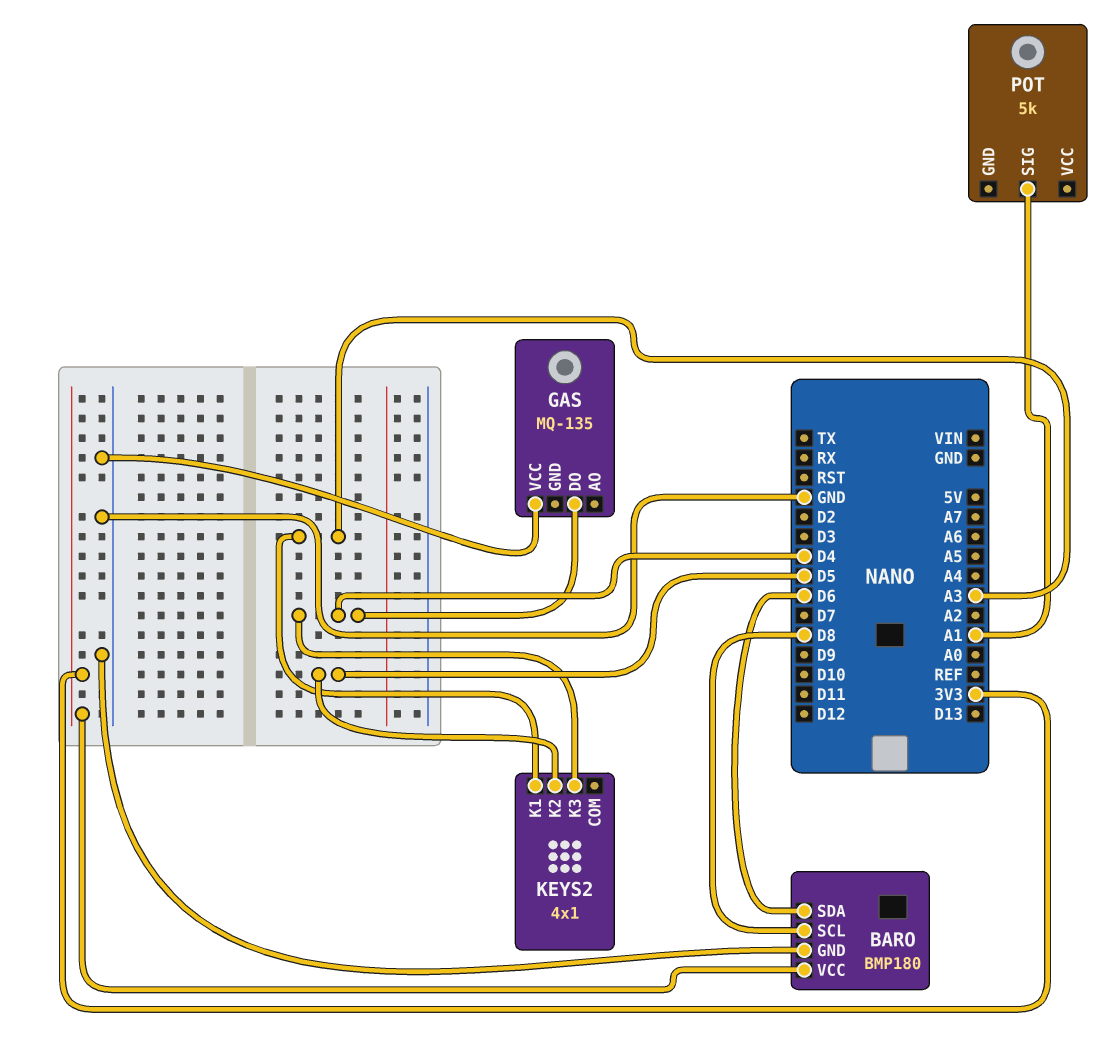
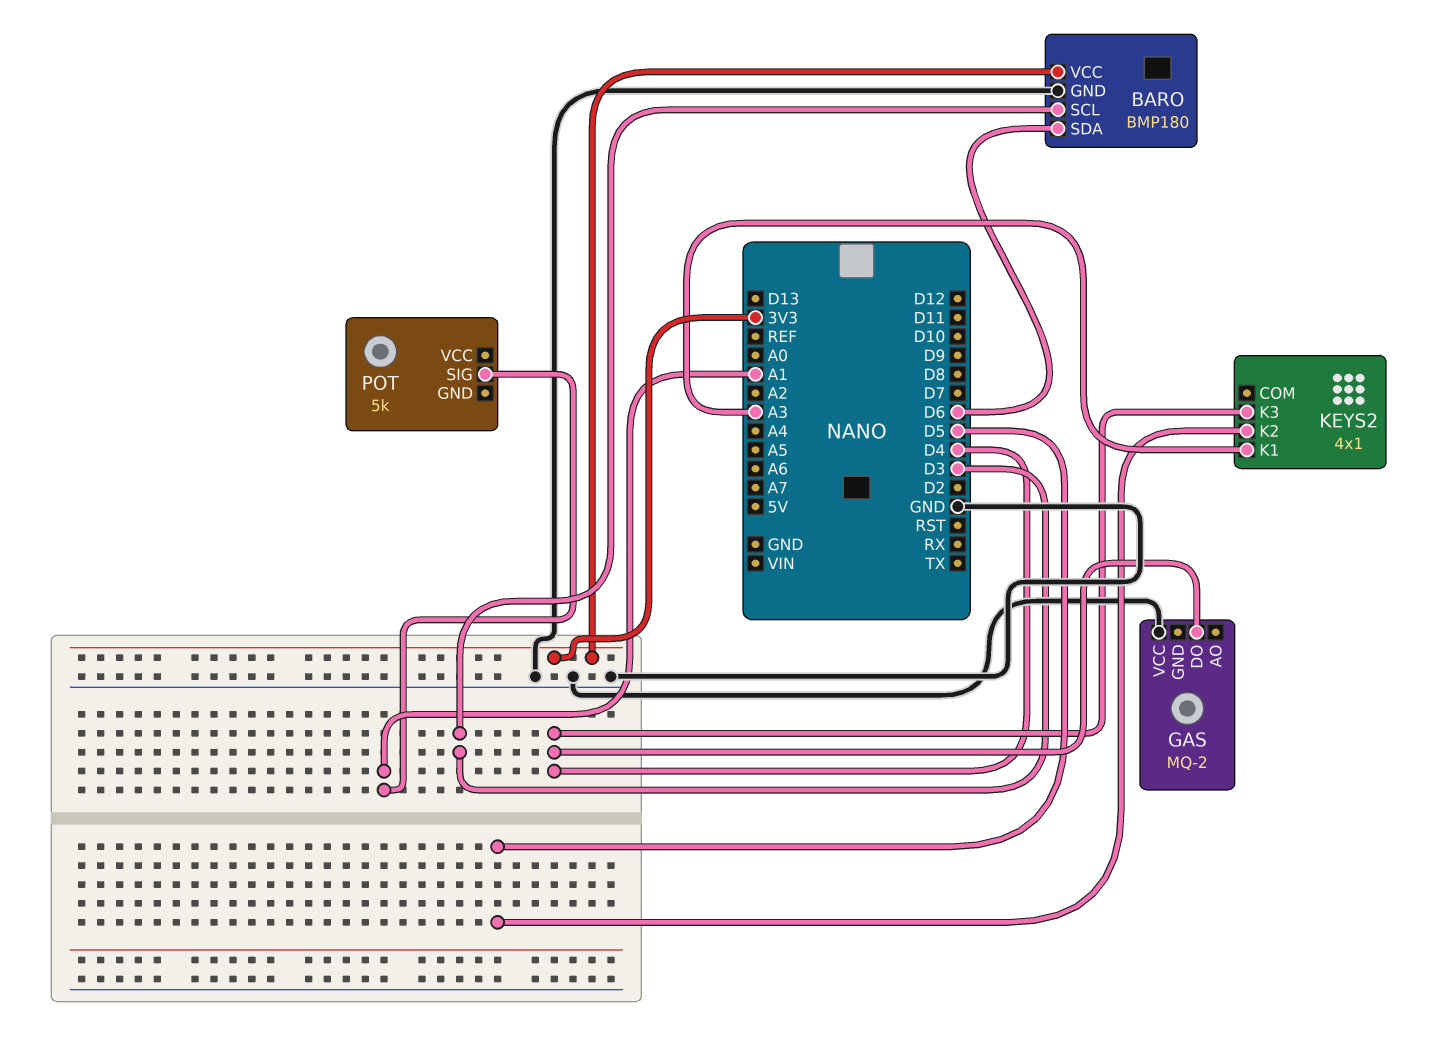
BARO pin SCL: D8 -> D3
GAS: MQ-135 -> MQ-2

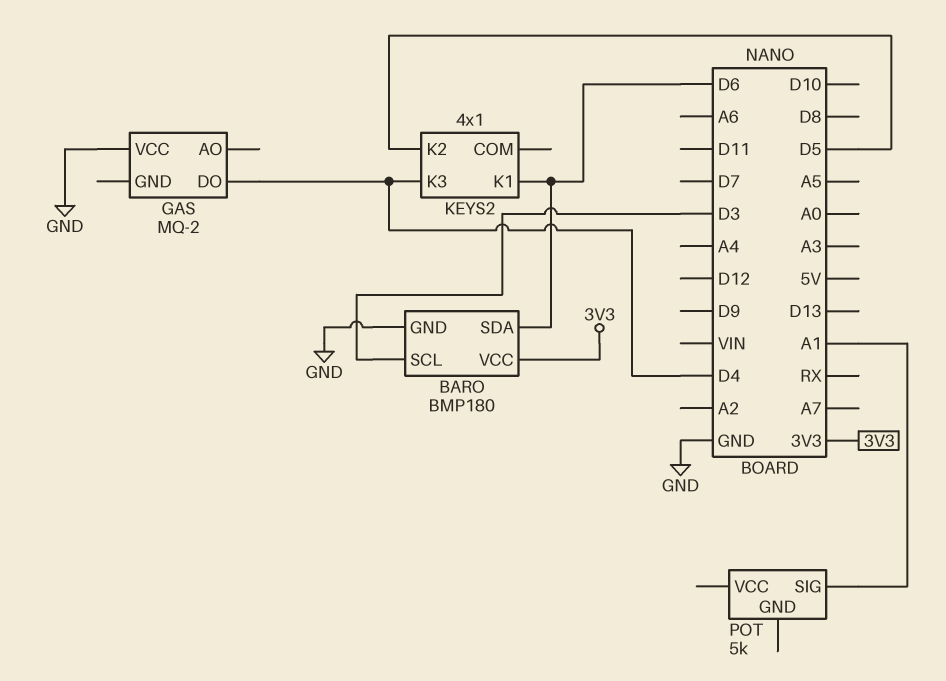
KEYS2 pin K1: A3 -> D6

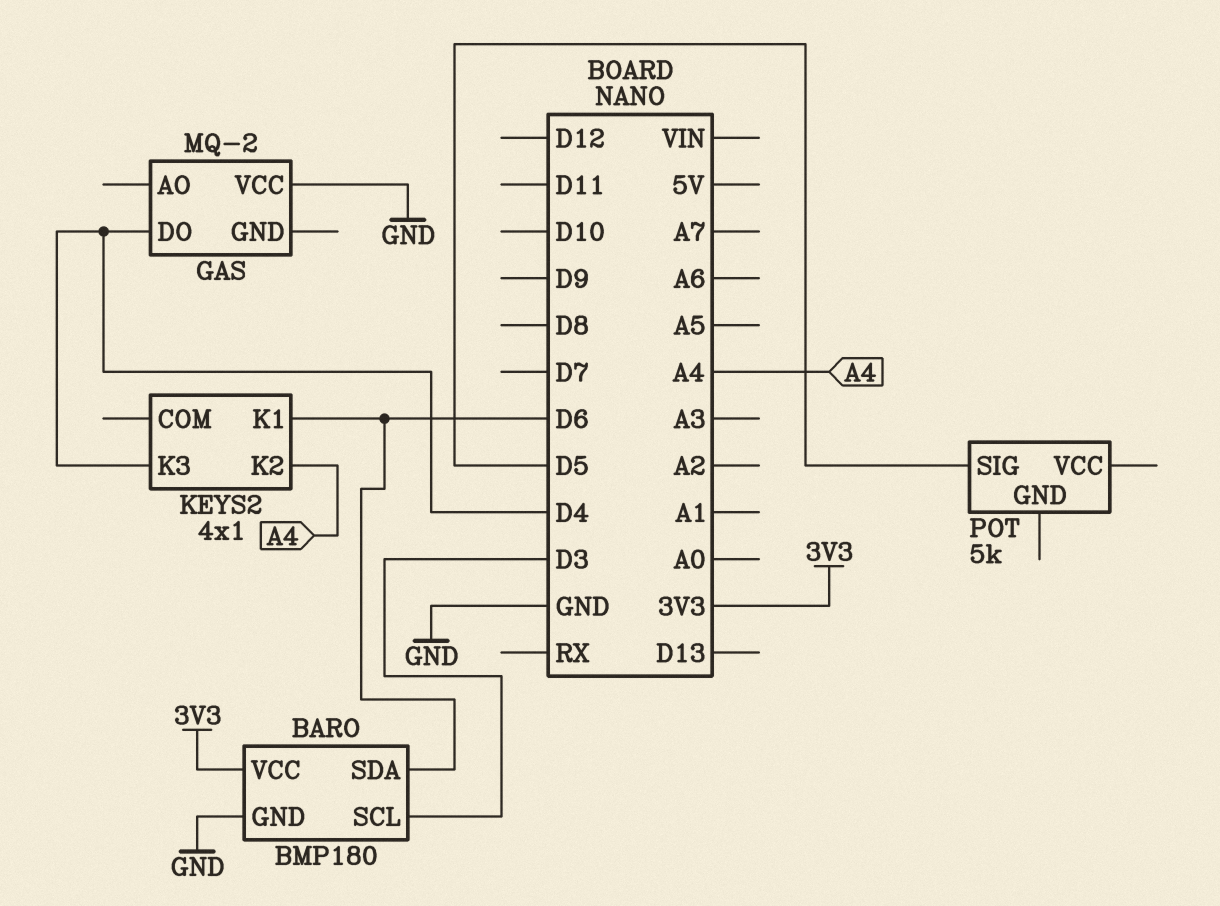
KEYS2 pin K2: D5 -> A4
POT pin SIG: A1 -> D5

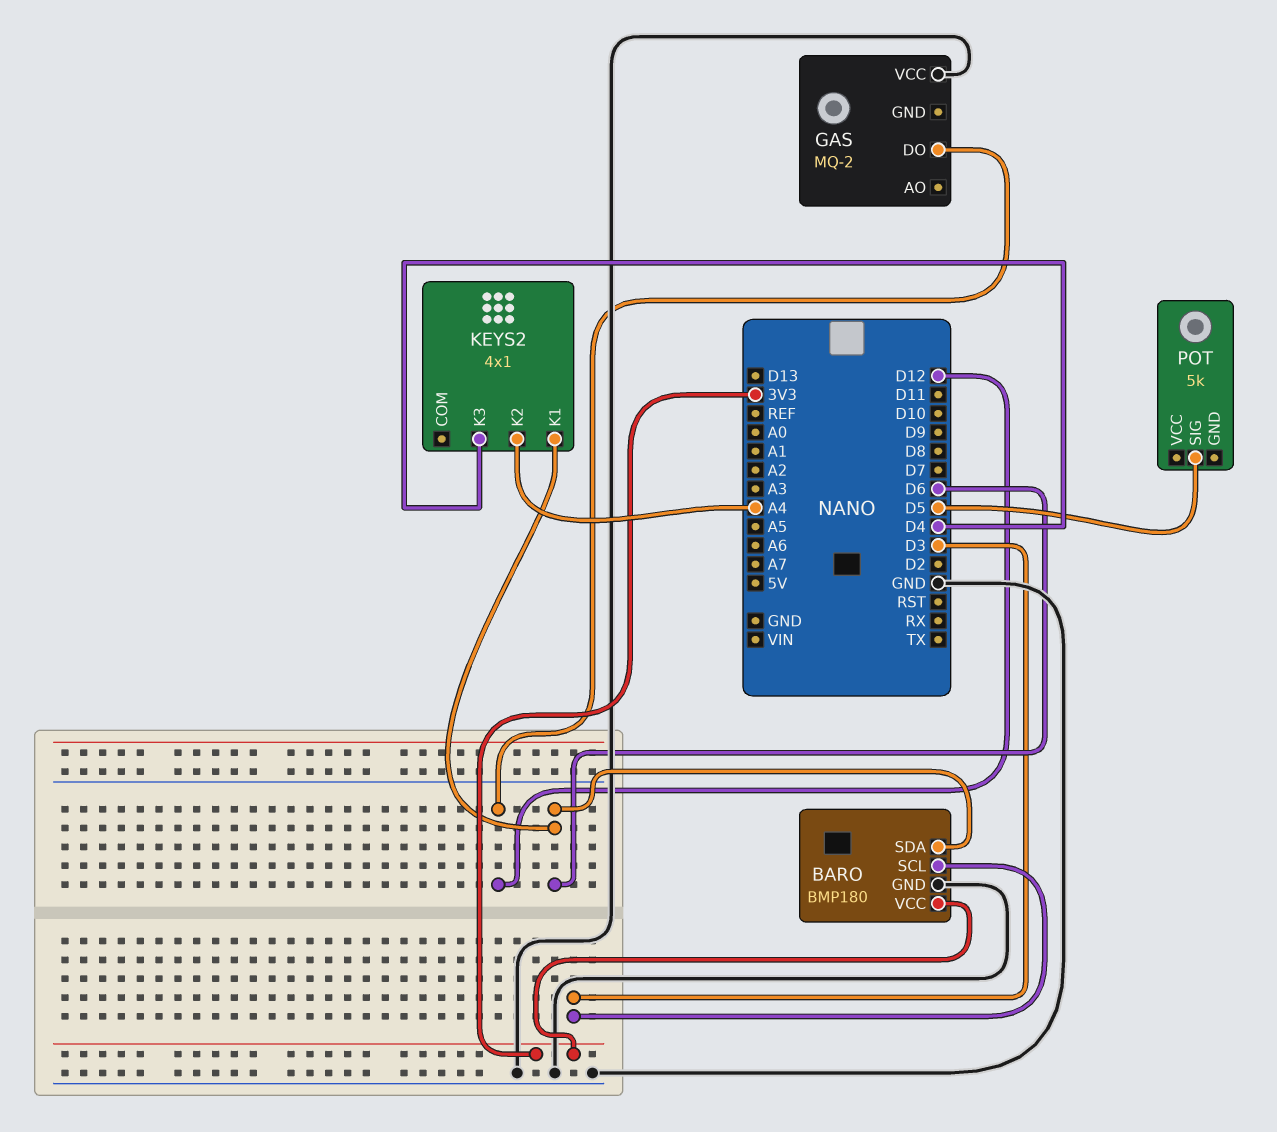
GAS pin DO: D4 -> D12

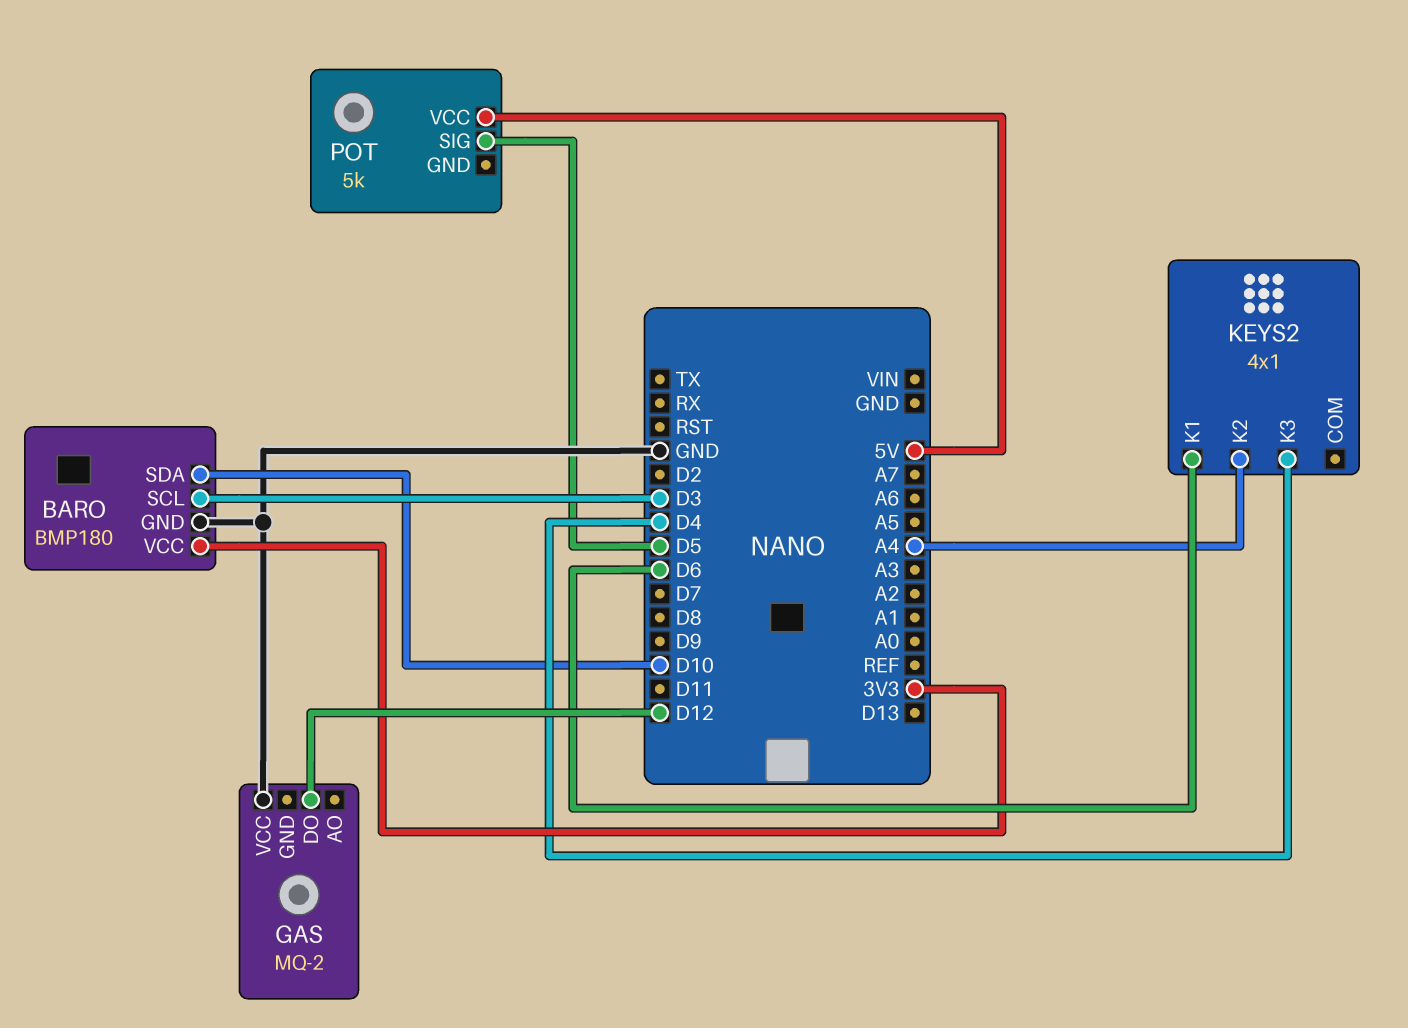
BARO pin SDA: D6 -> D10
POT pin VCC: none -> 5V

